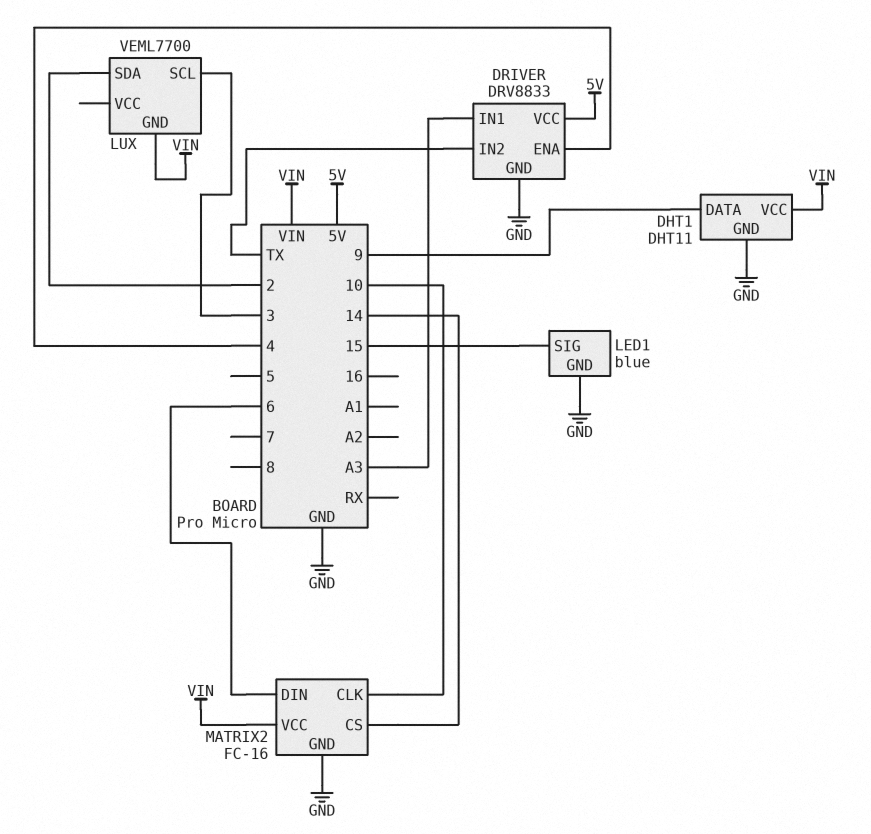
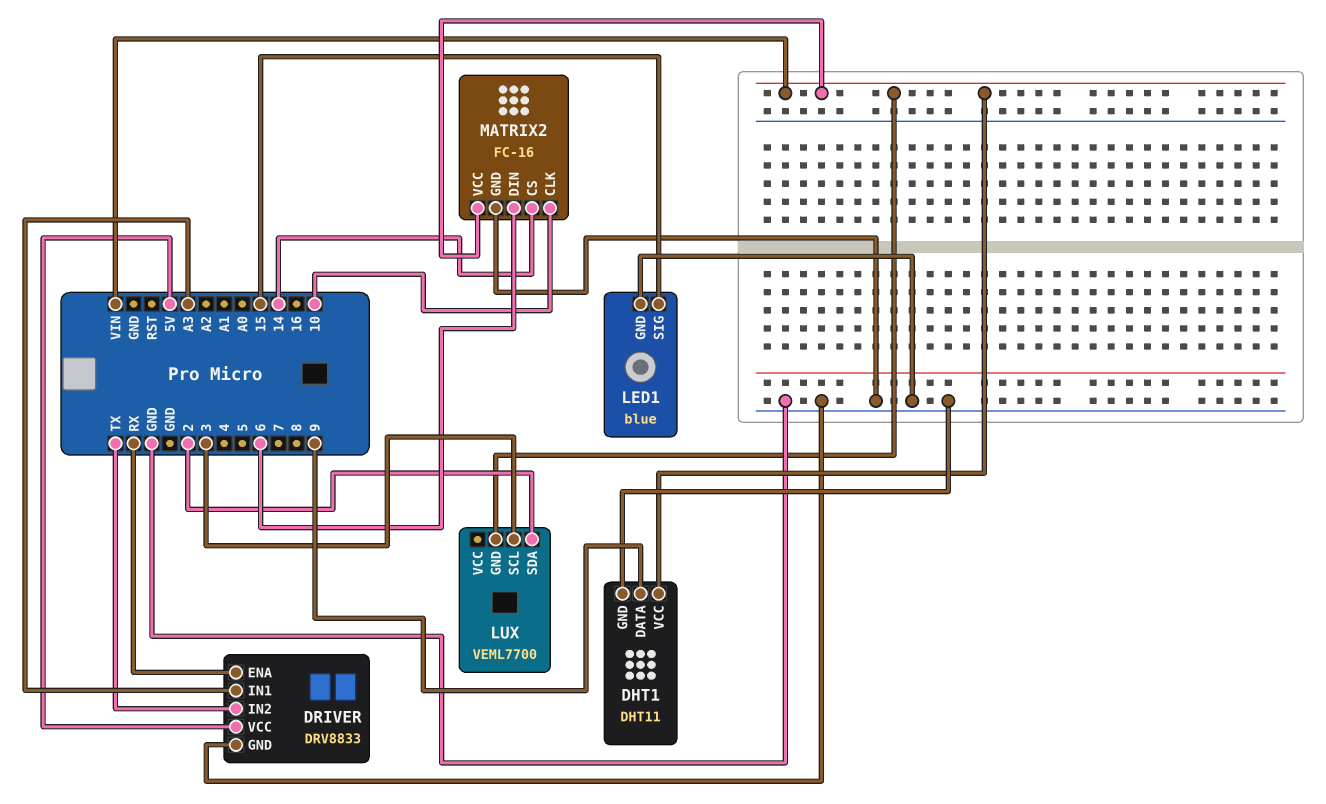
DRIVER pin ENA: 4 -> RX

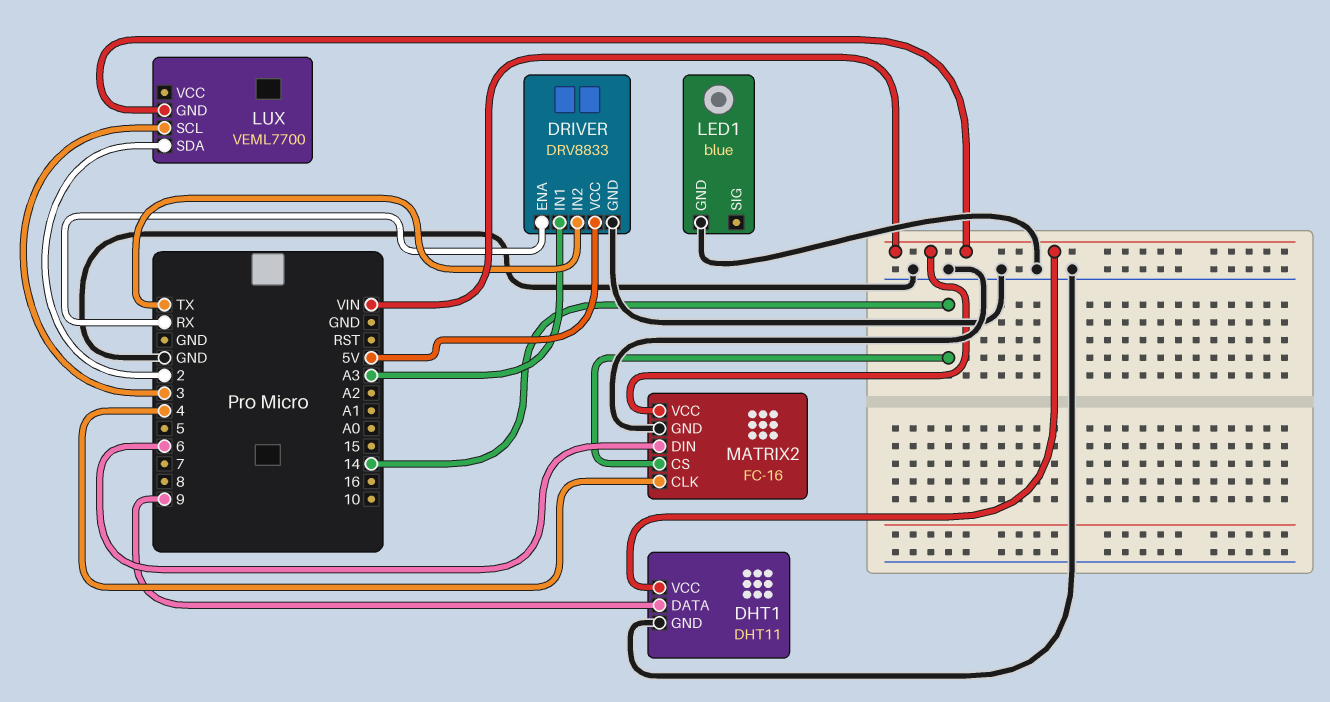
LED1 pin SIG: 15 -> none
MATRIX2 pin CLK: 10 -> 4

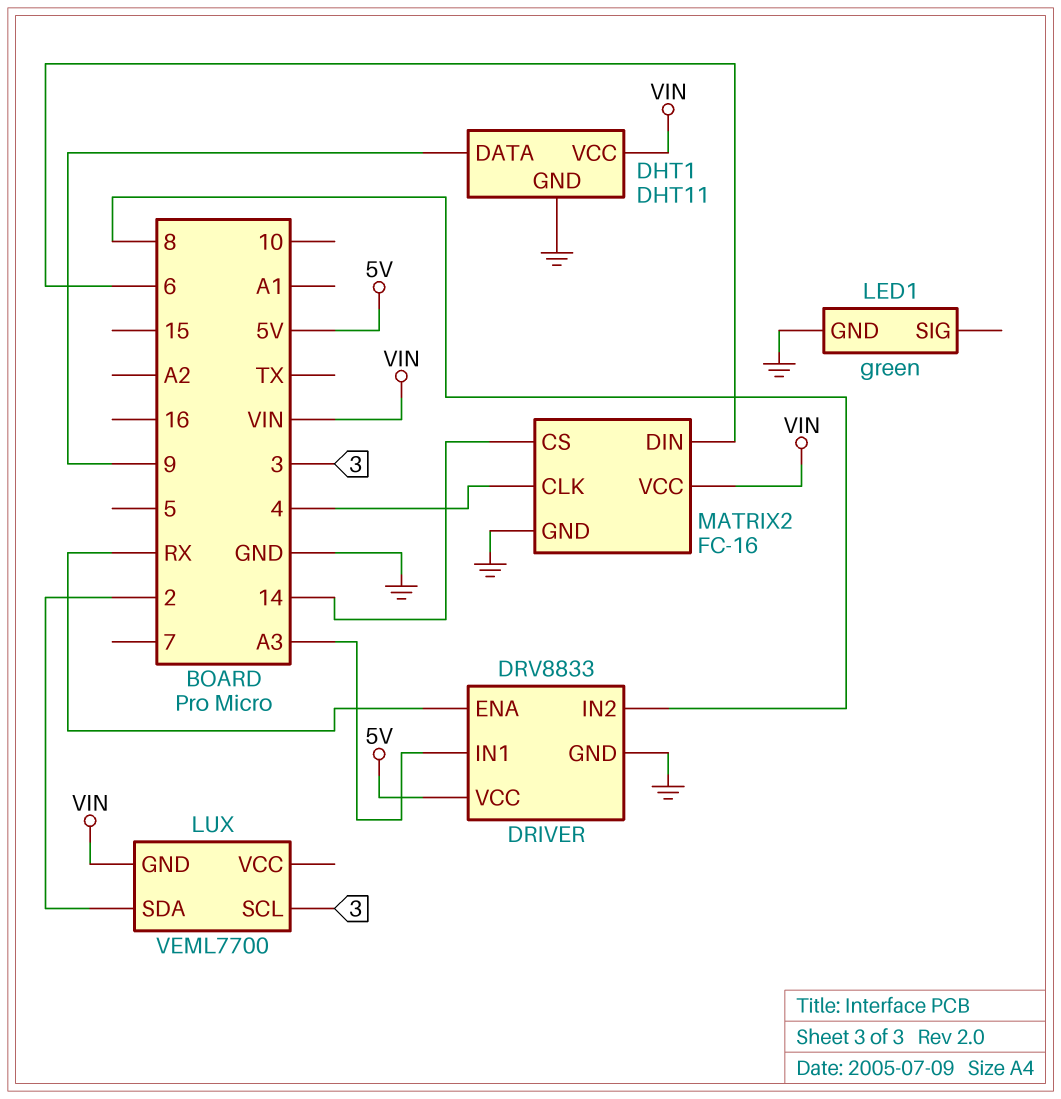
DRIVER pin IN2: TX -> 8
LED1: blue -> green

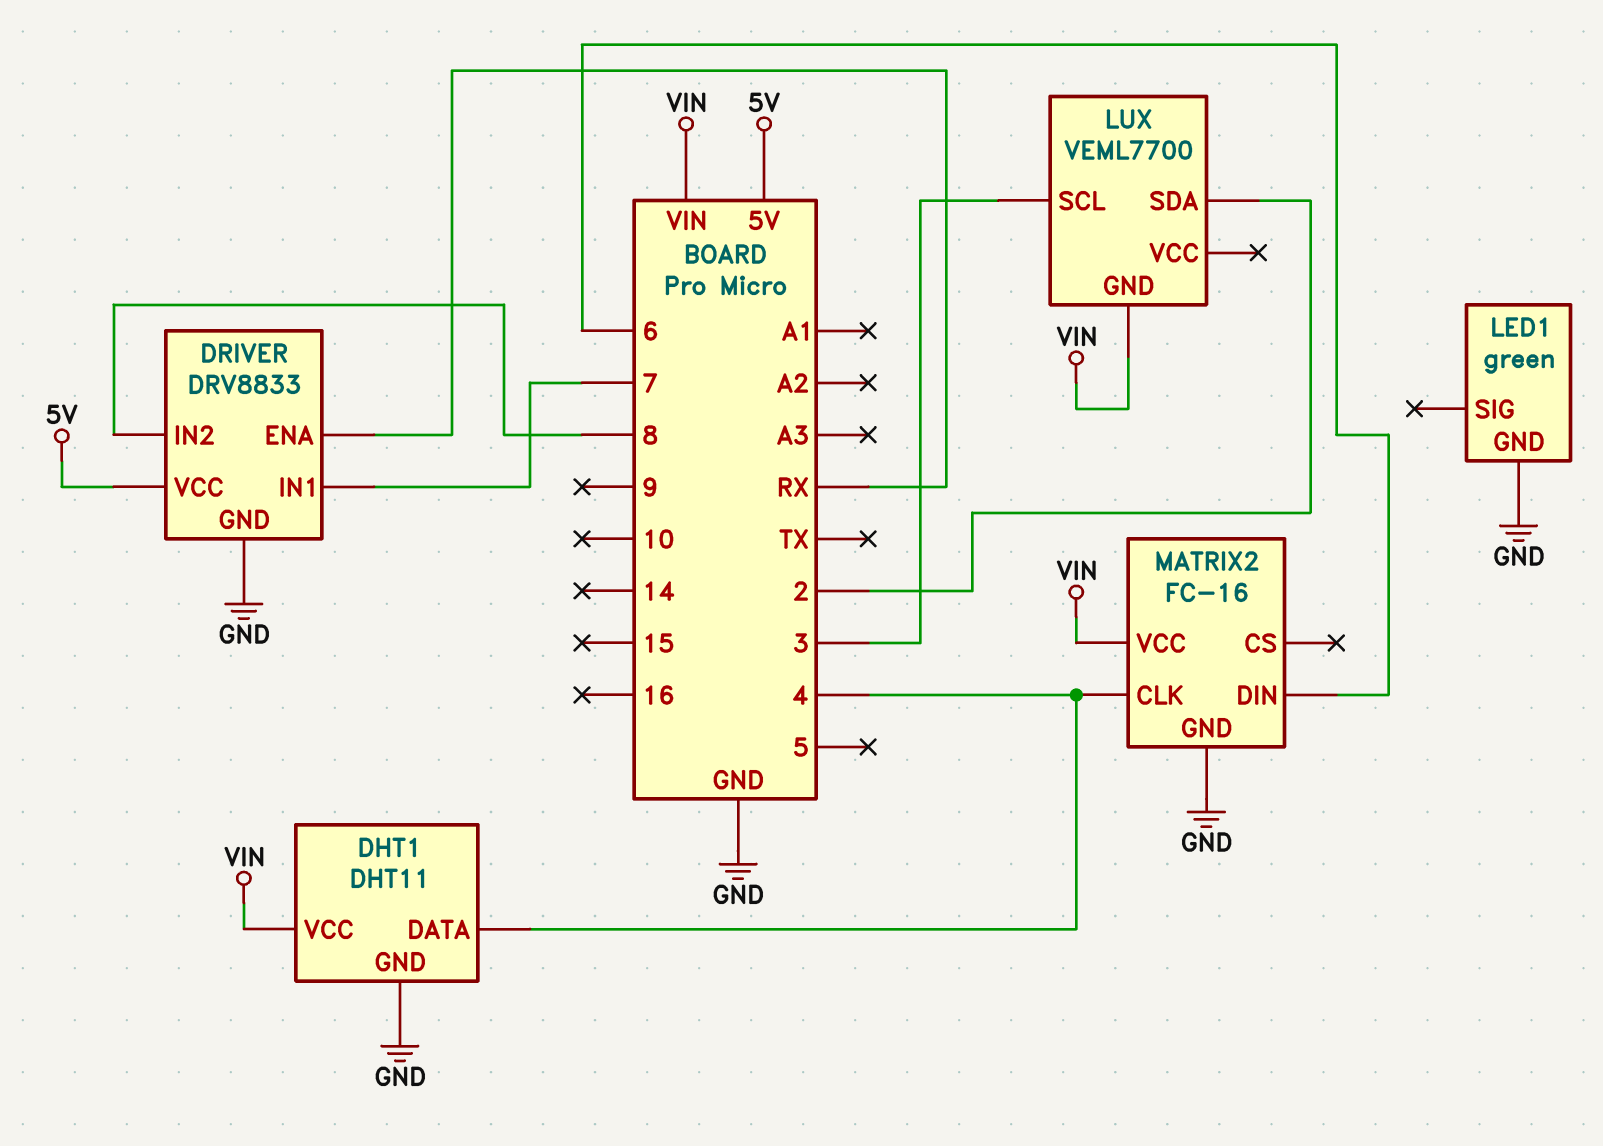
DHT1 pin DATA: 9 -> 4
DRIVER pin IN1: A3 -> 7
MATRIX2 pin CS: 14 -> none

